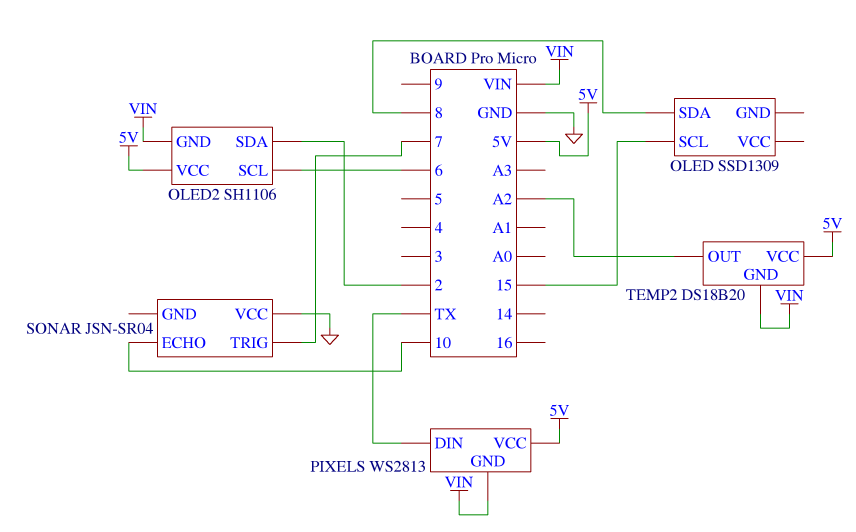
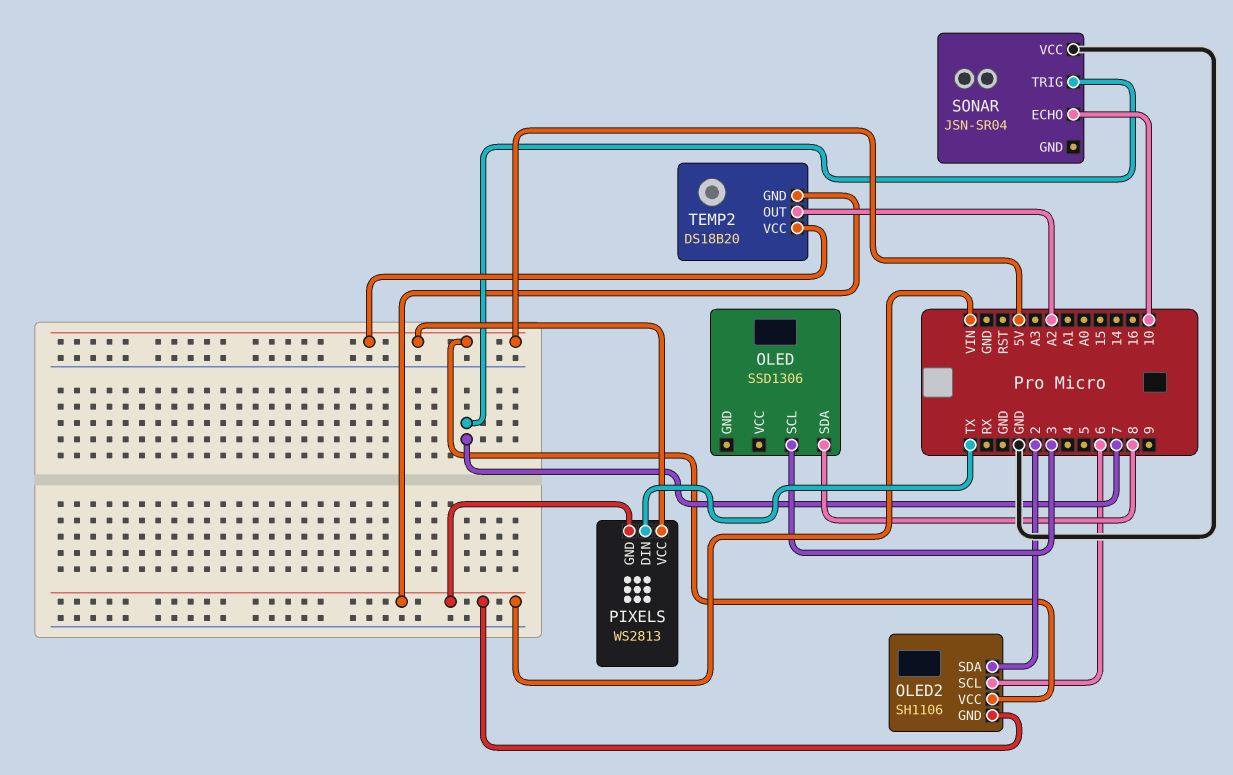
OLED: SSD1309 -> SSD1306
OLED pin SCL: 15 -> 3

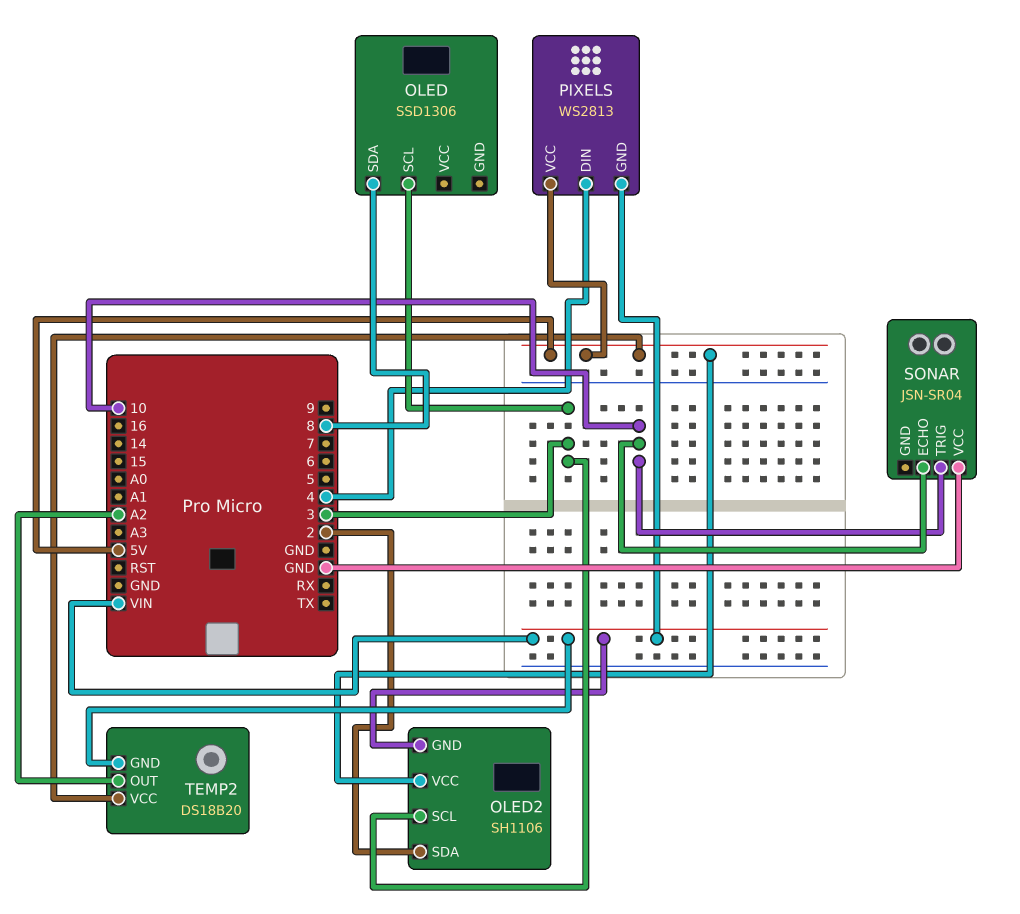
OLED2 pin SCL: 6 -> 3
PIXELS pin DIN: TX -> 4
SONAR pin TRIG: 7 -> 10

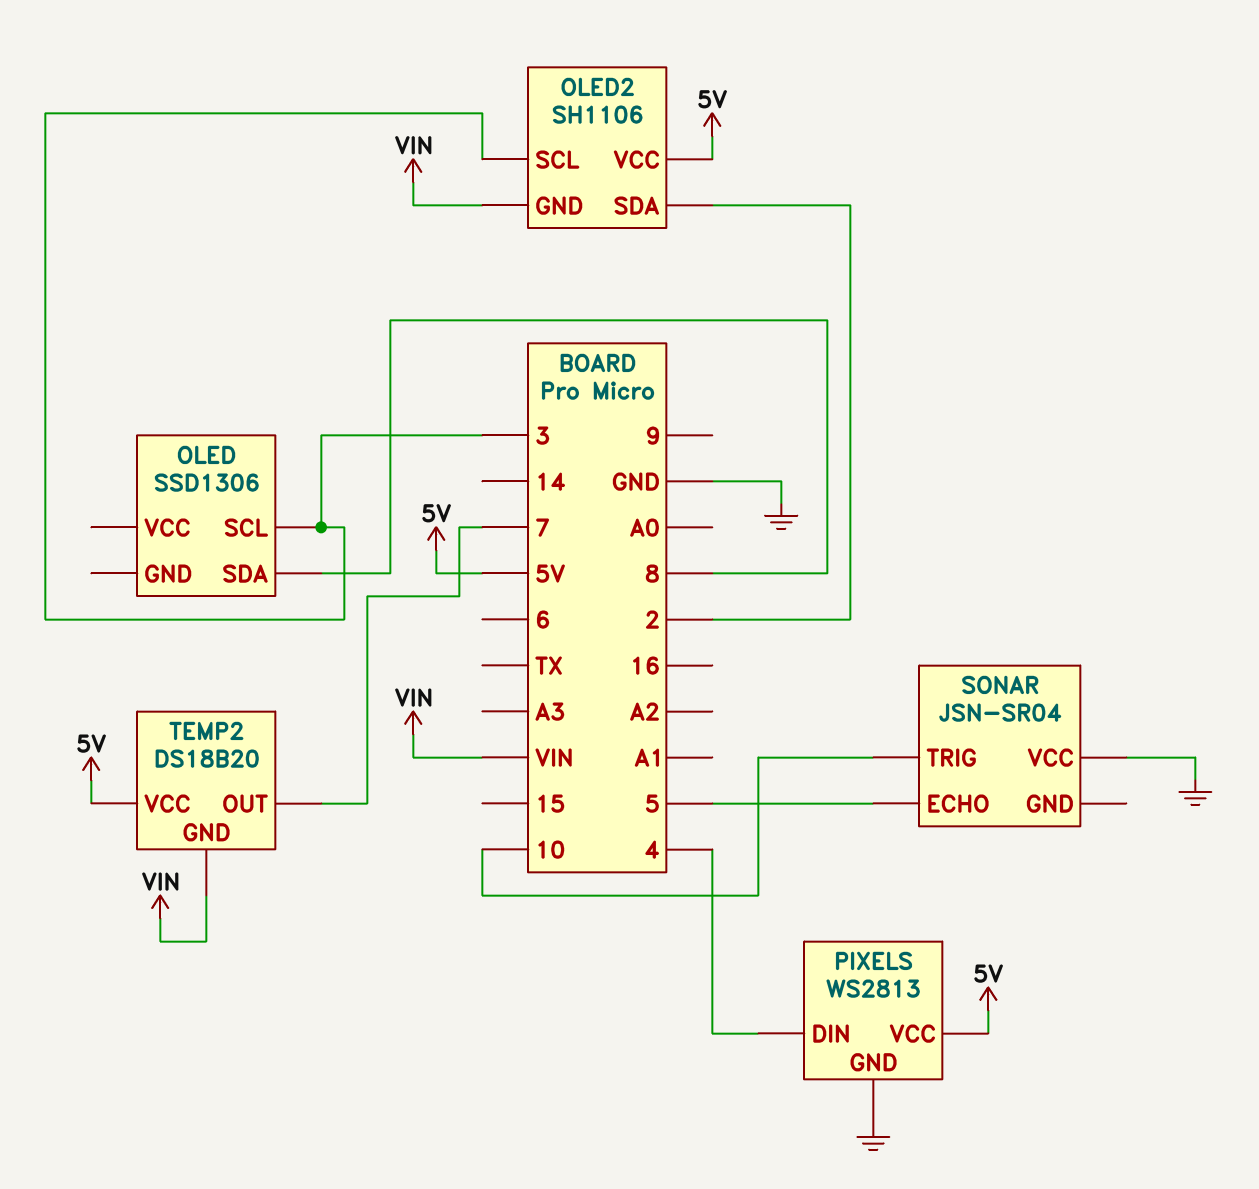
PIXELS pin GND: VIN -> GND
SONAR pin ECHO: 10 -> 5
TEMP2 pin OUT: A2 -> 7

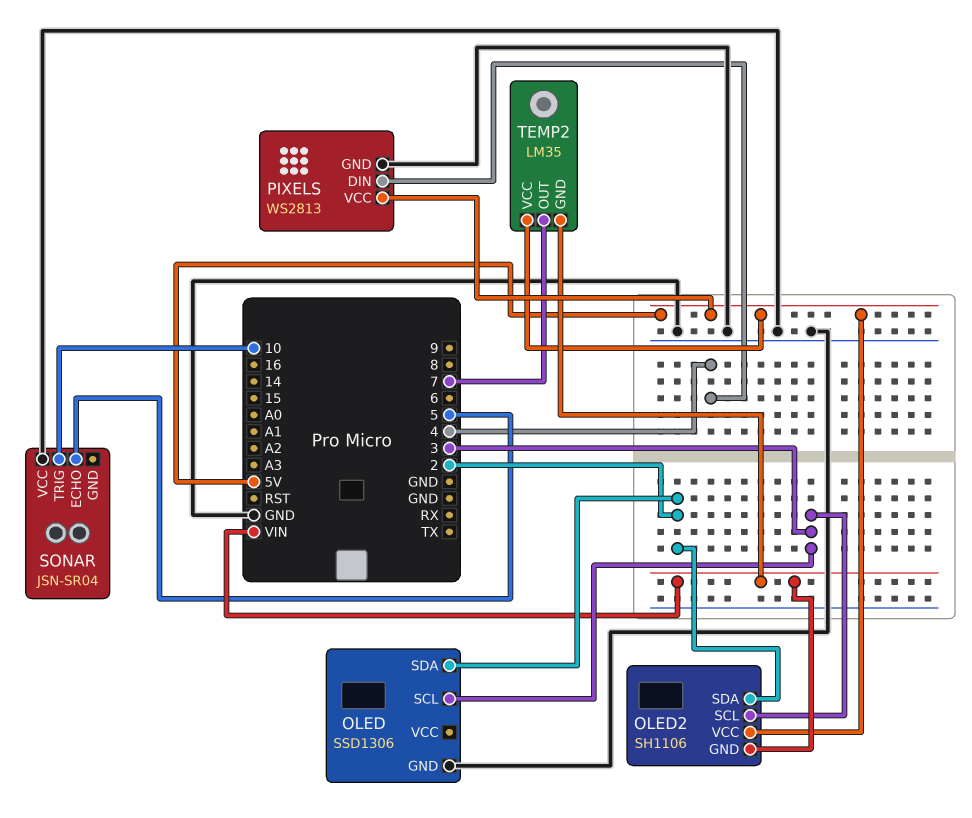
OLED pin GND: none -> GND
OLED pin SDA: 8 -> 2
TEMP2: DS18B20 -> LM35

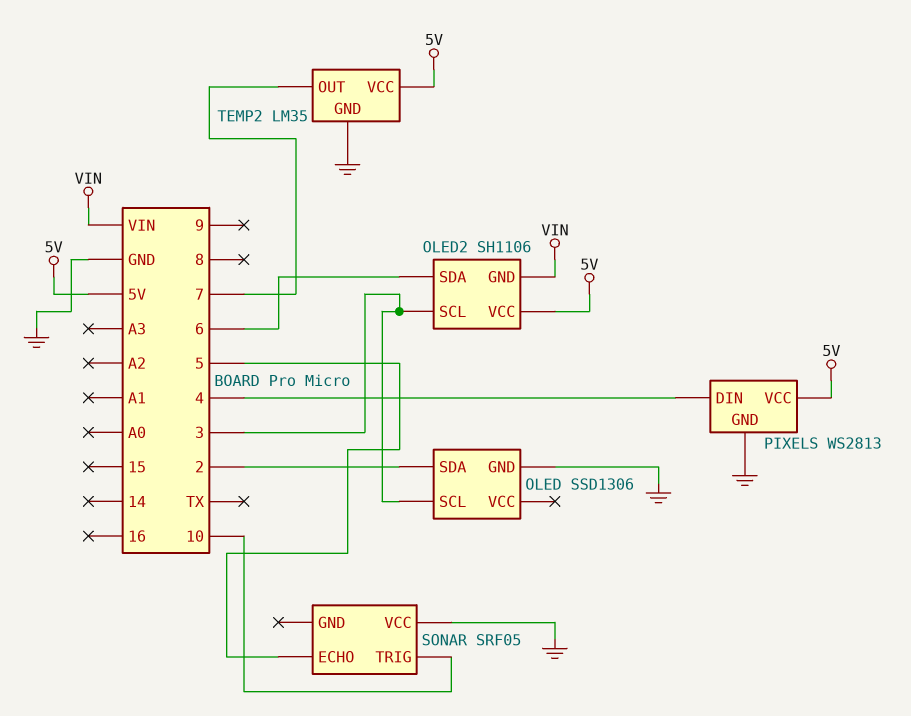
OLED2 pin SDA: 2 -> 6
SONAR: JSN-SR04 -> SRF05
TEMP2 pin GND: VIN -> GND

